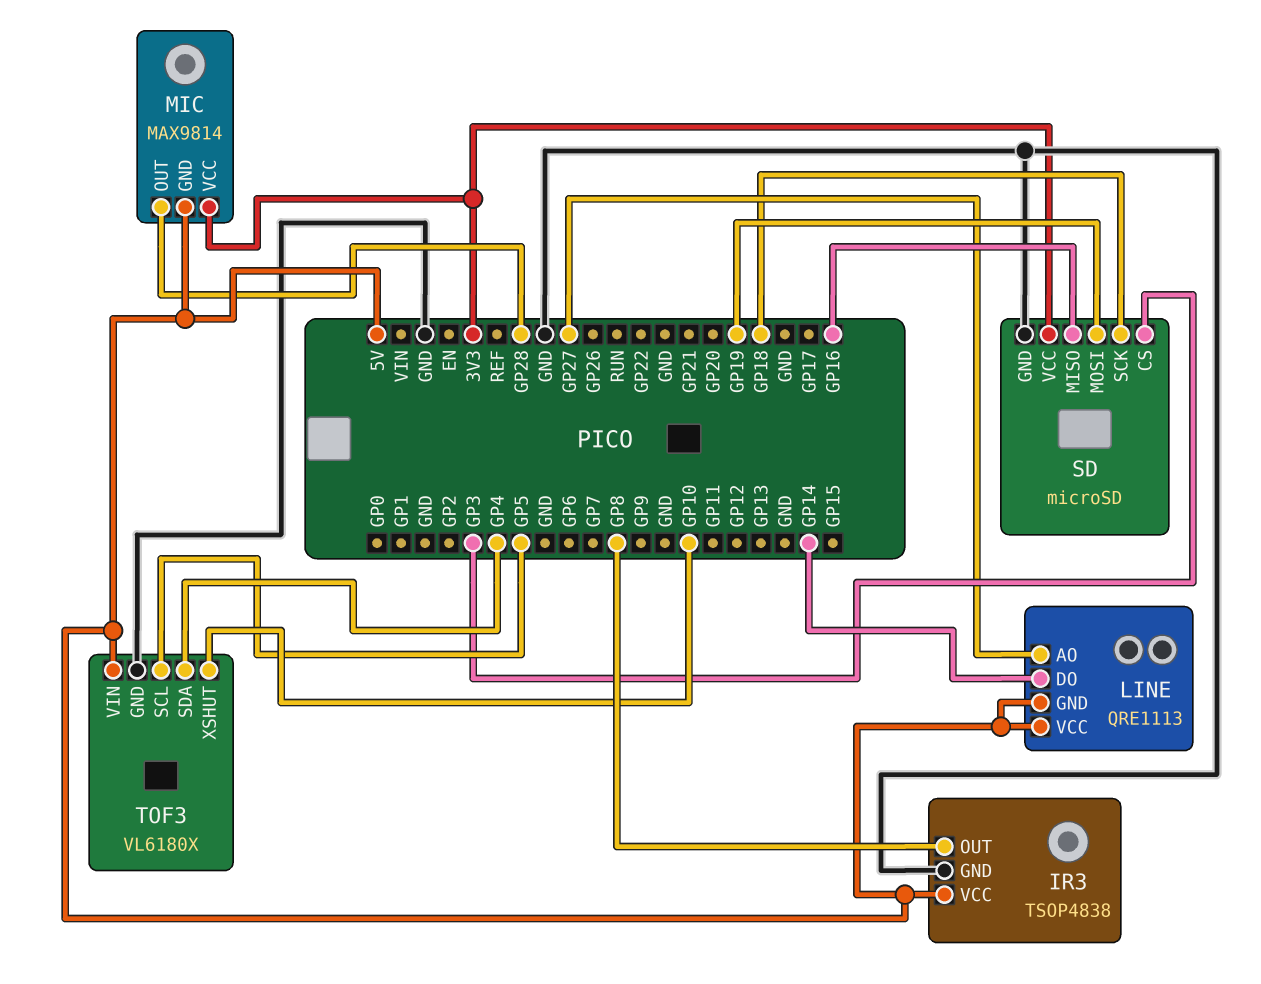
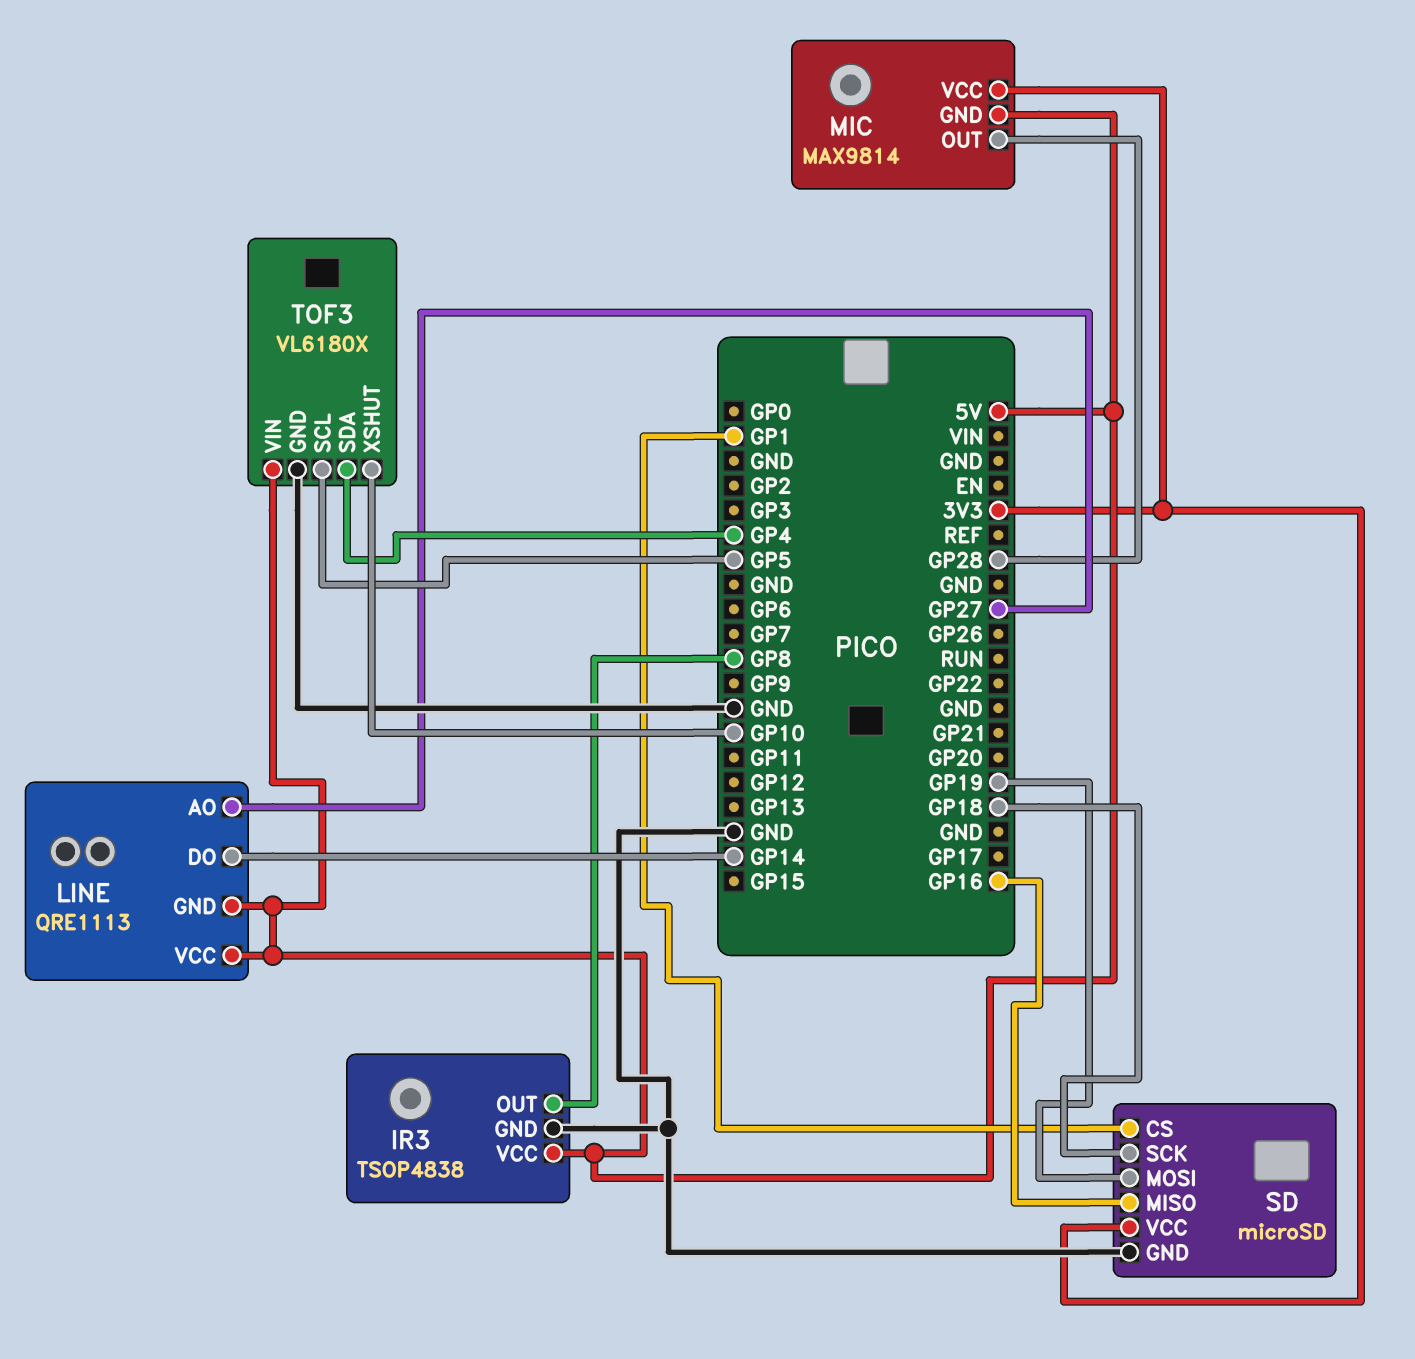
SD pin CS: GP3 -> GP1

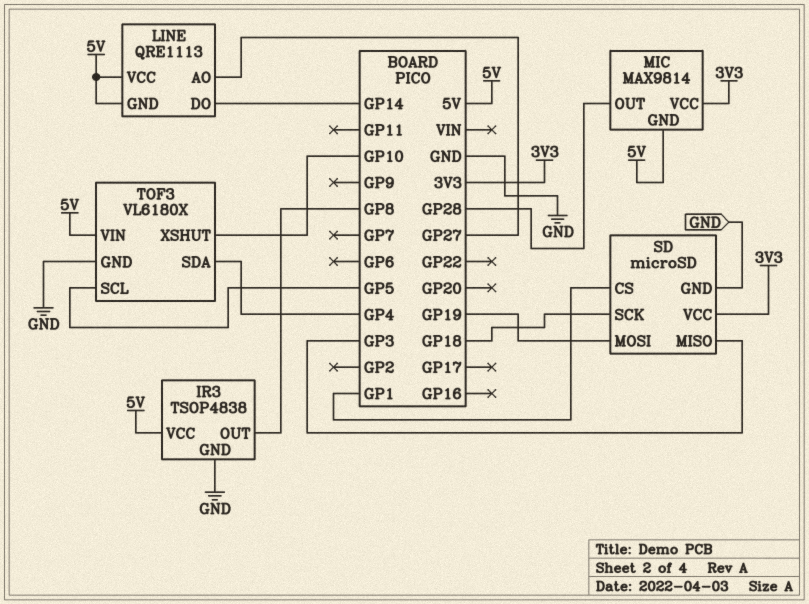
SD pin MISO: GP16 -> GP3

